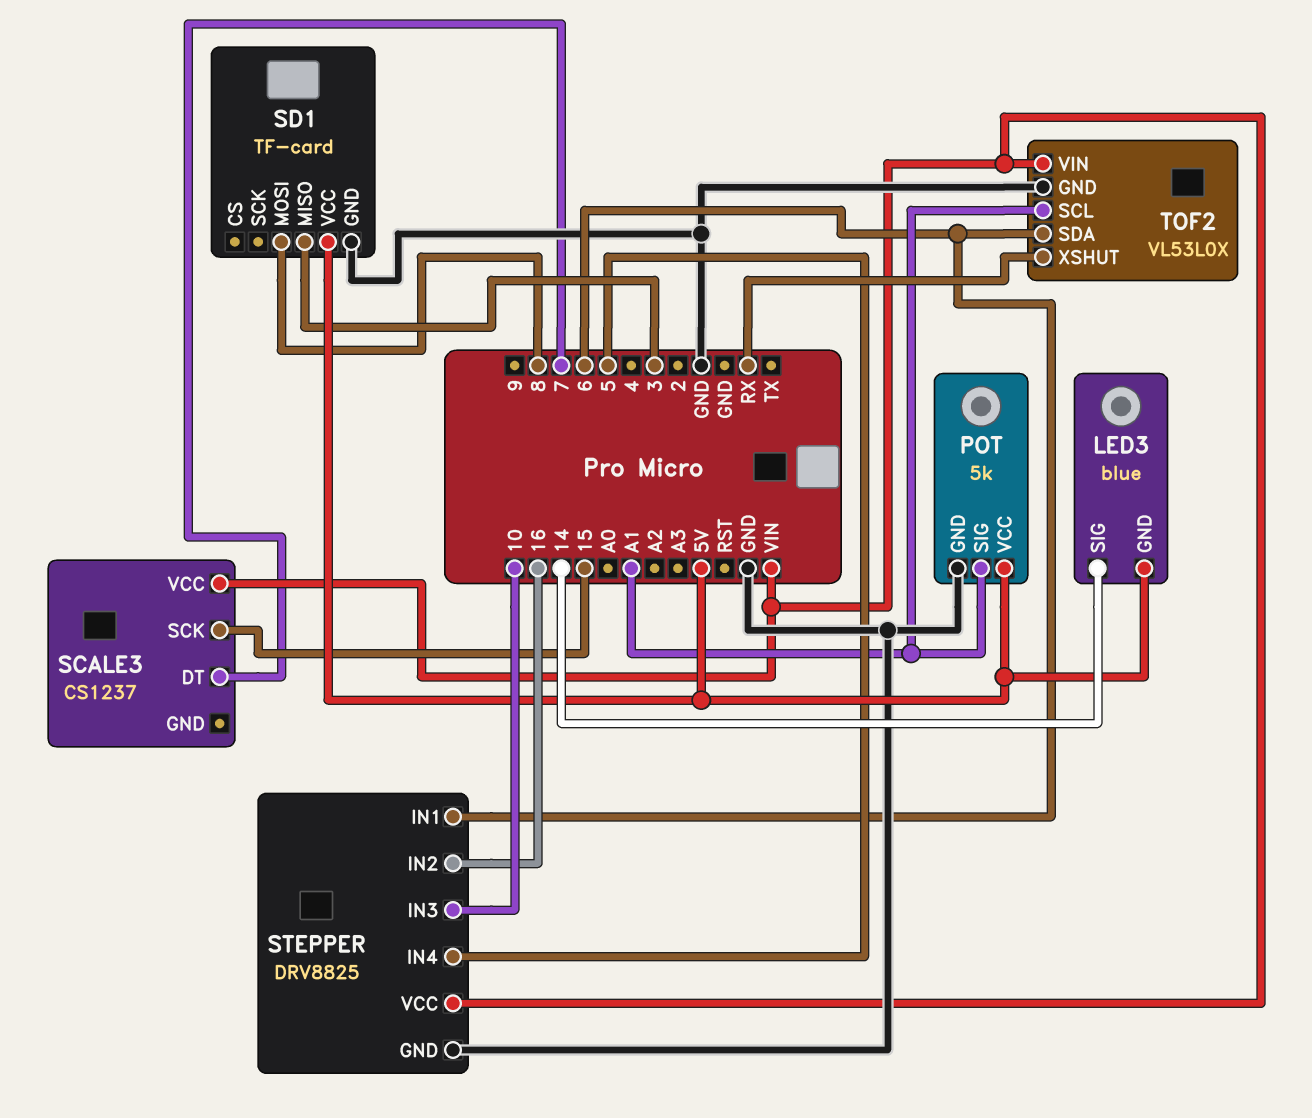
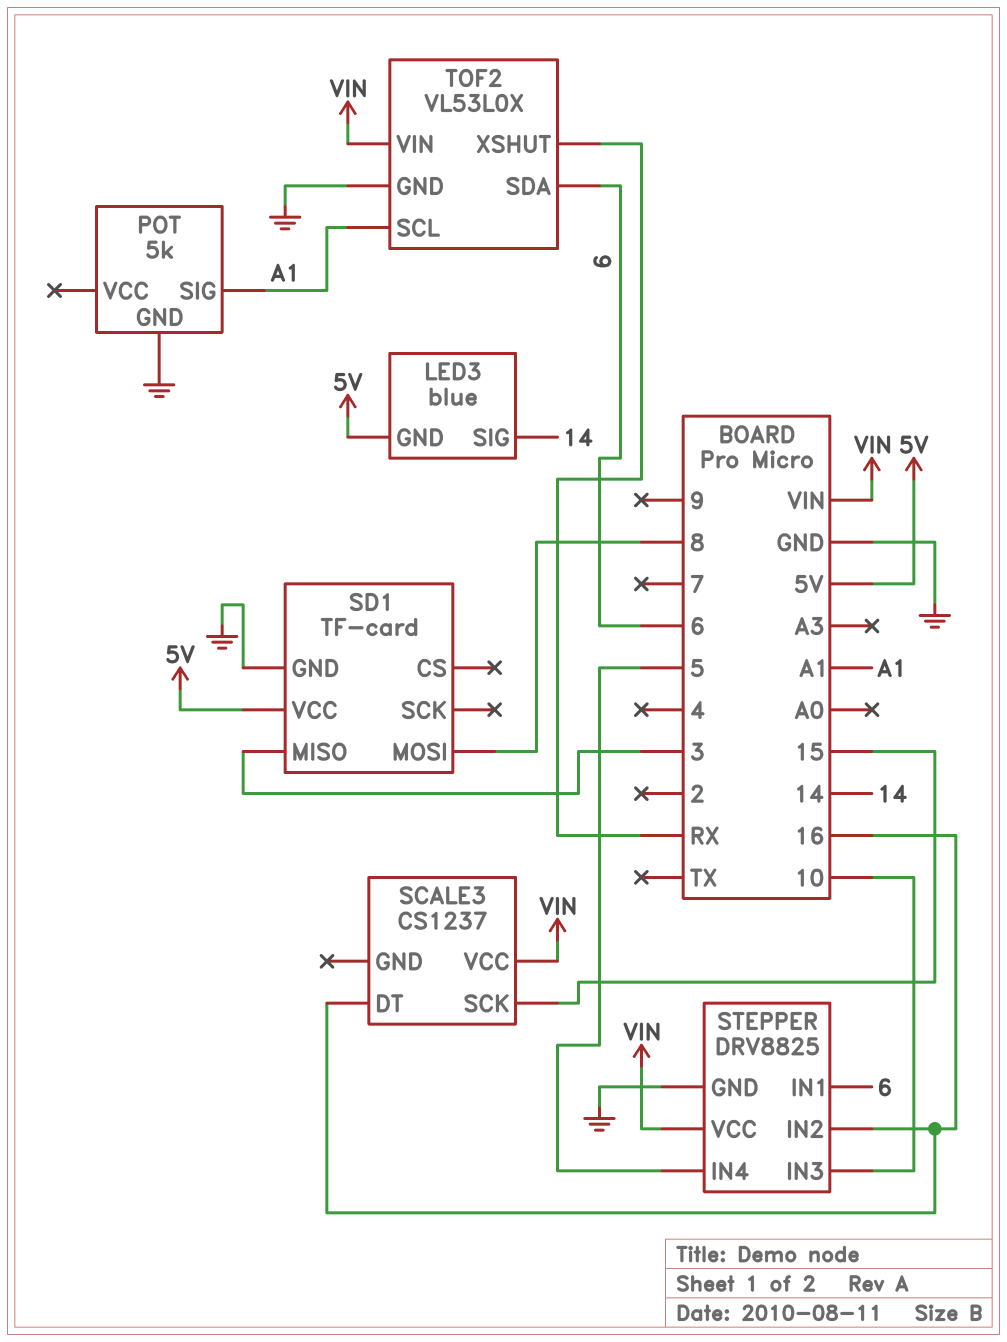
POT pin VCC: 5V -> none
SCALE3 pin DT: 7 -> 16

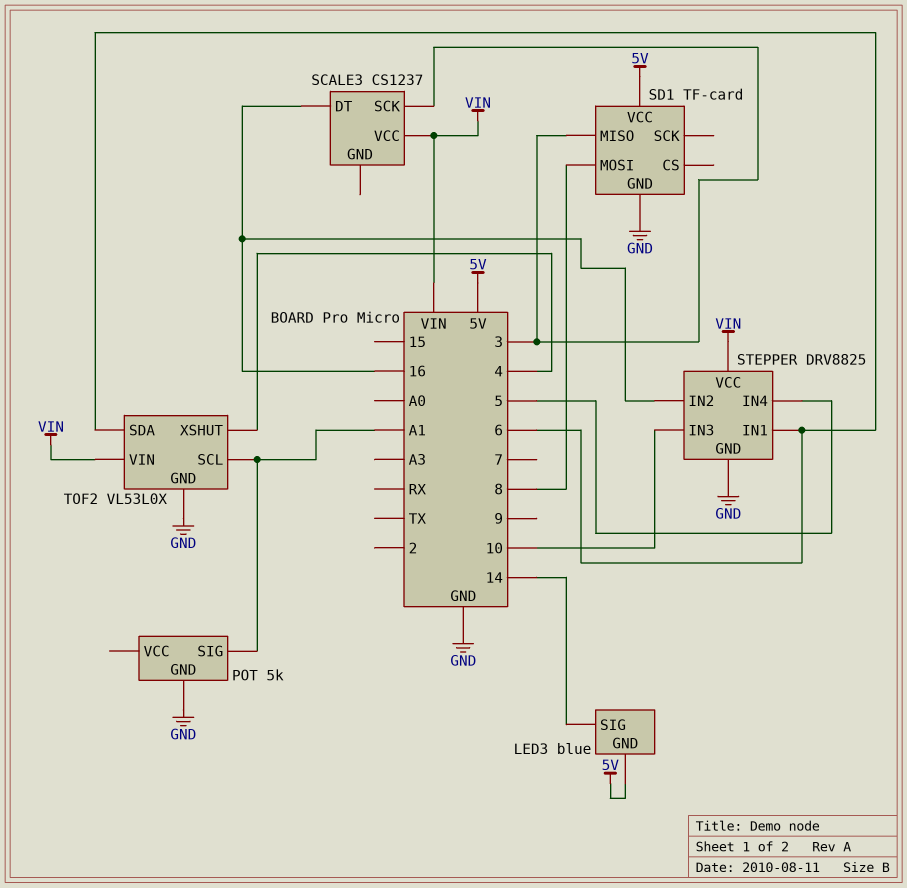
SCALE3 pin SCK: 15 -> 3
TOF2 pin XSHUT: RX -> 4

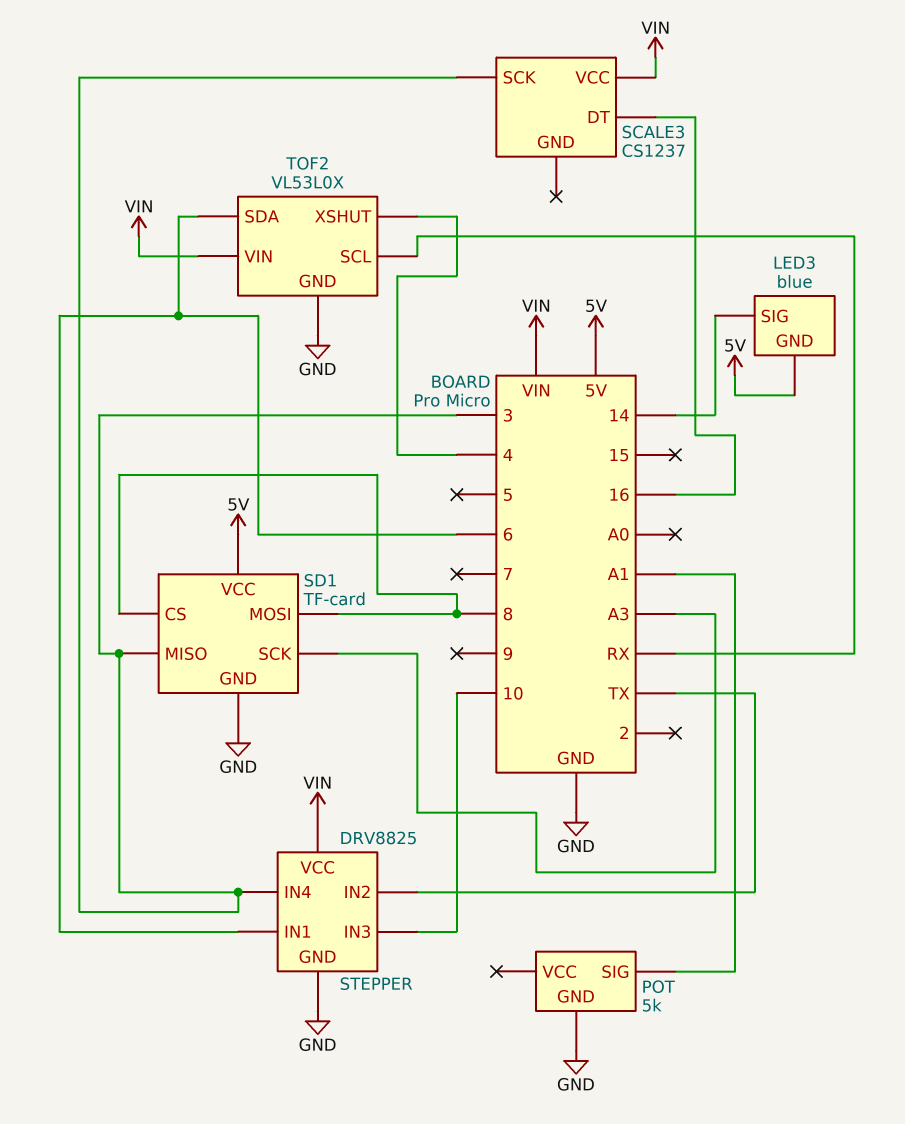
SD1 pin CS: none -> 8
SD1 pin SCK: none -> A3
STEPPER pin IN2: 16 -> TX
STEPPER pin IN4: 5 -> 3
TOF2 pin SCL: A1 -> RX

